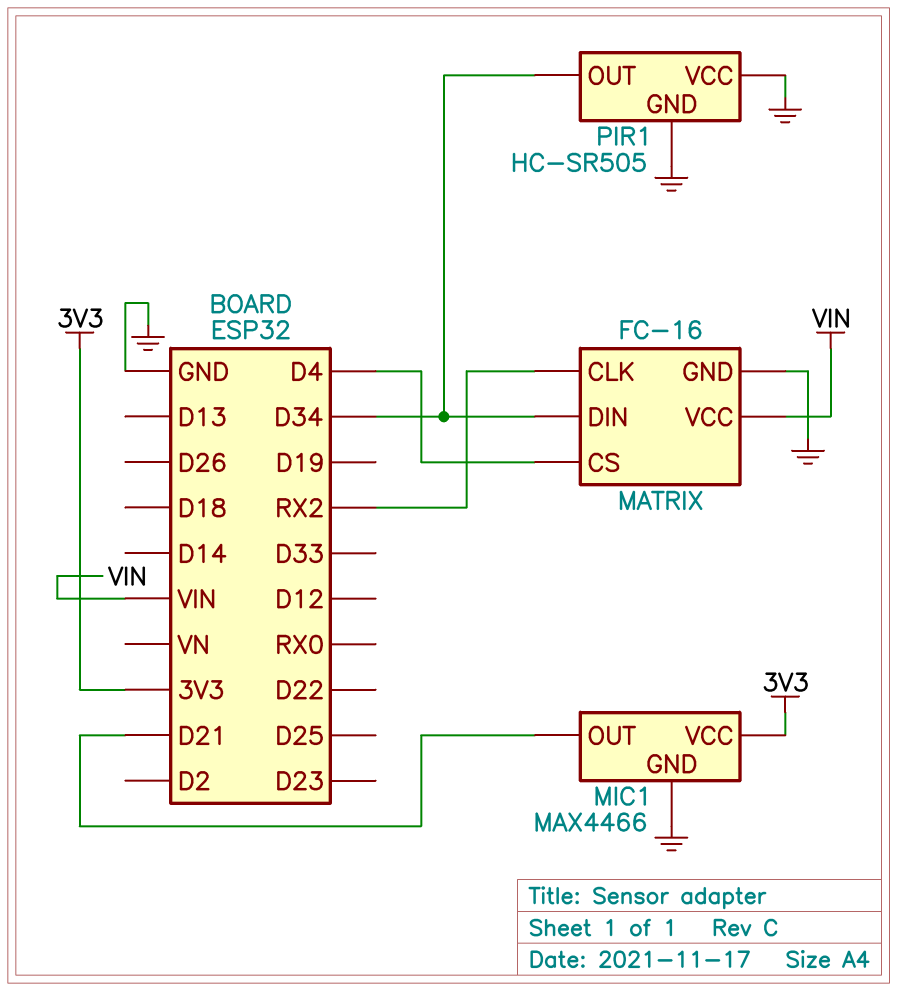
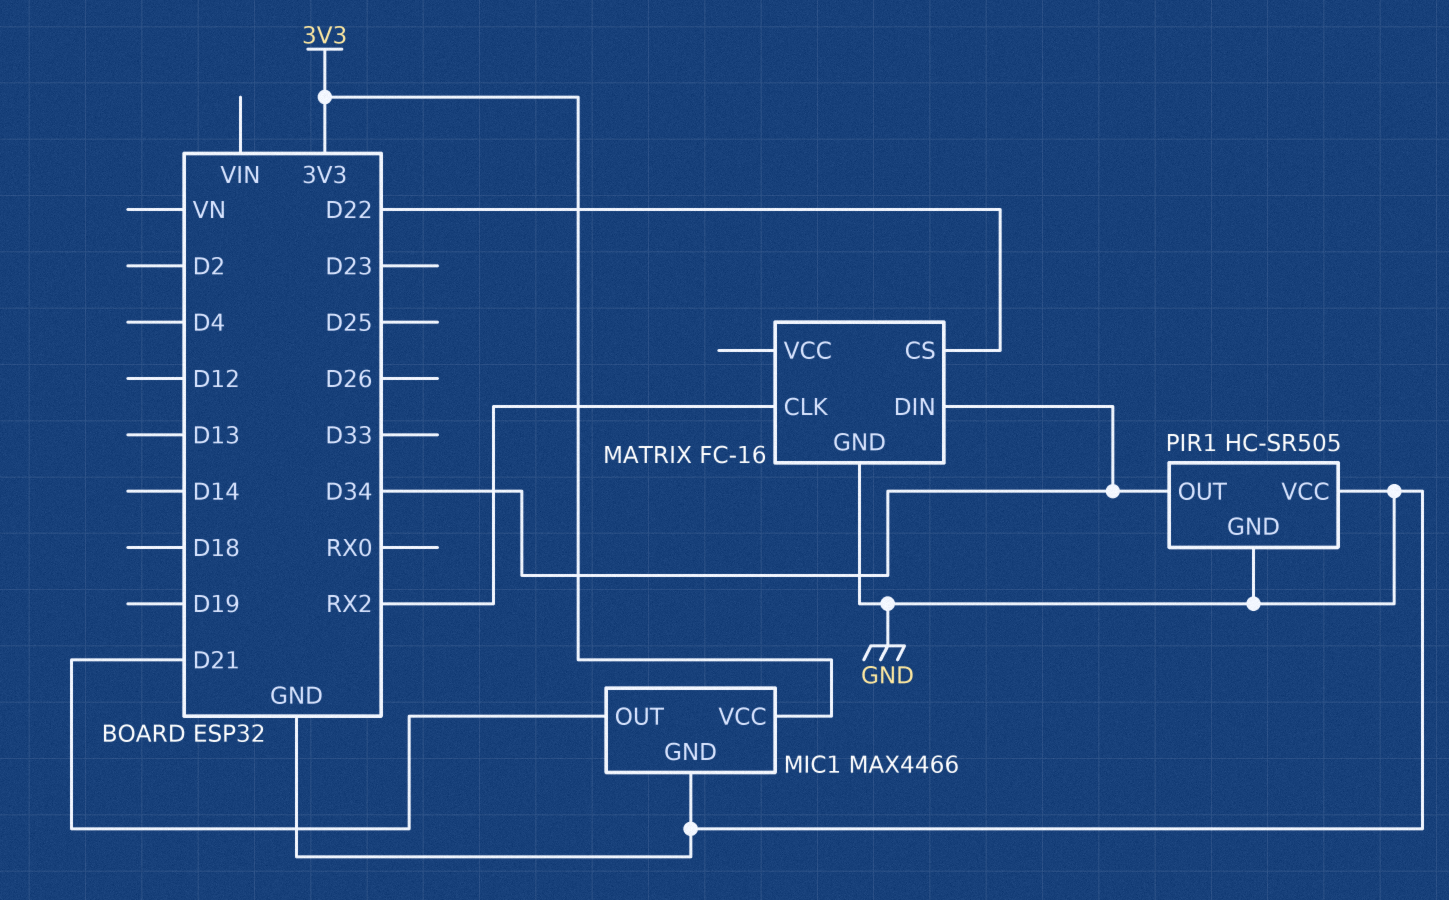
MATRIX pin CS: D4 -> D22
MATRIX pin VCC: VIN -> none

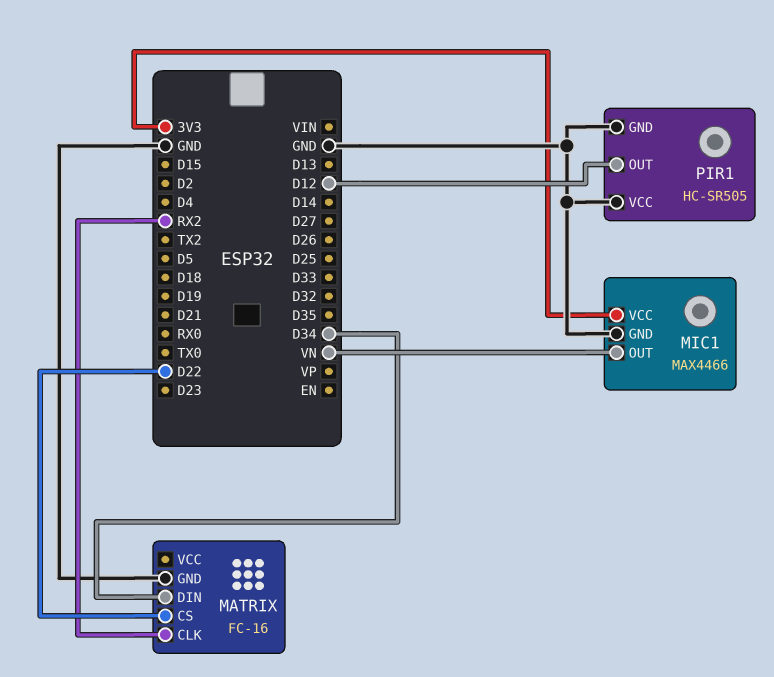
MIC1 pin OUT: D21 -> VN
PIR1 pin OUT: D34 -> D12

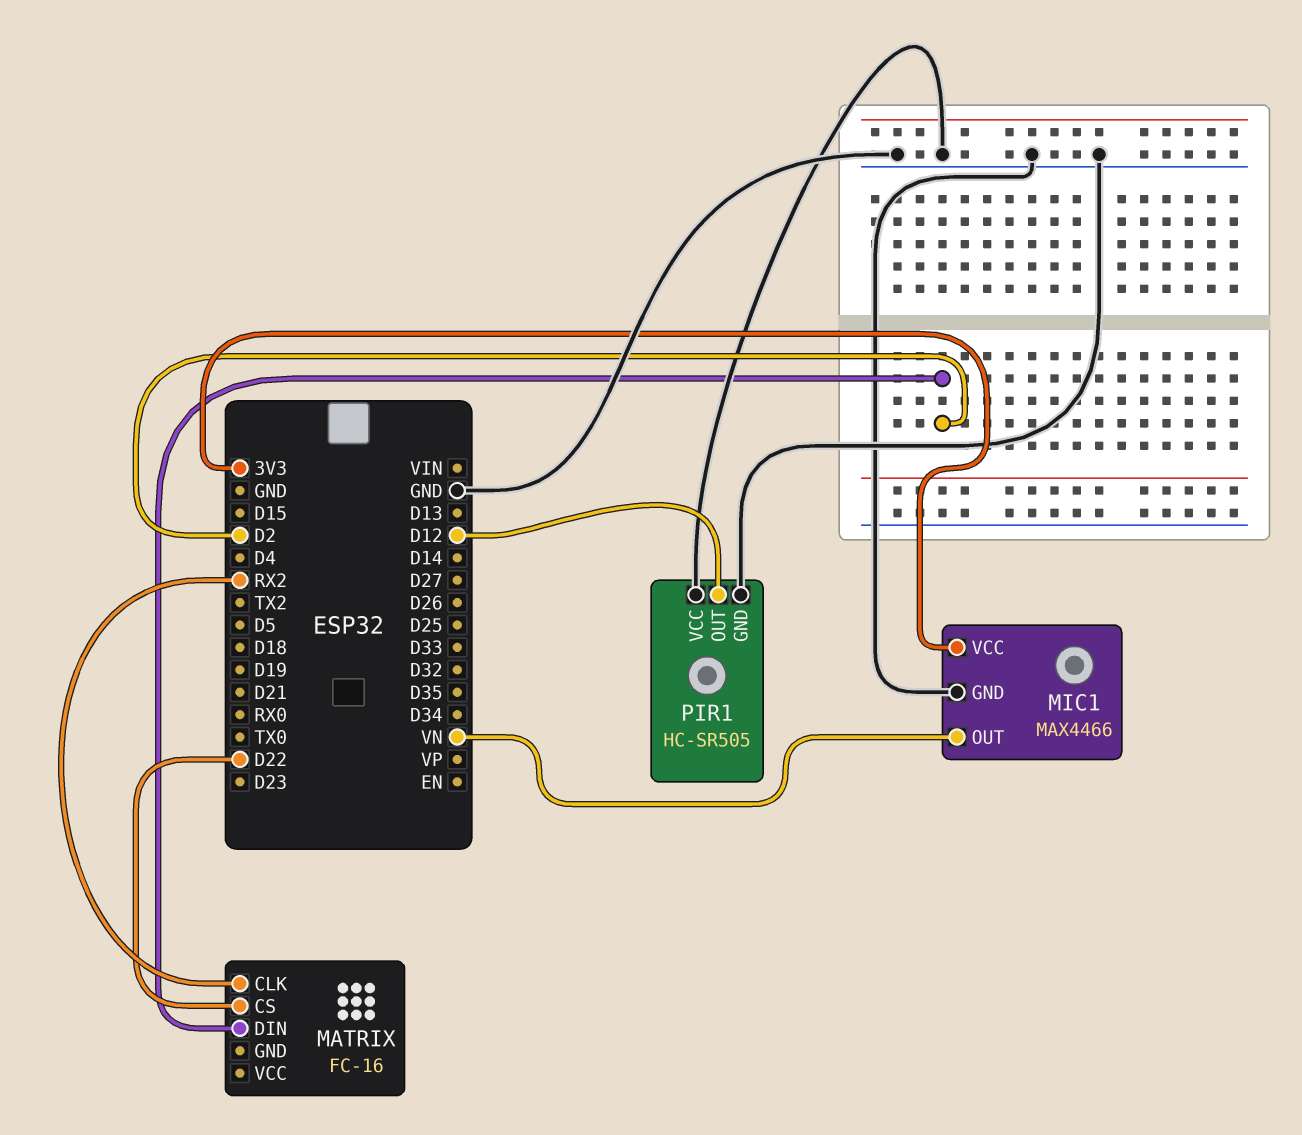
MATRIX pin DIN: D34 -> D2
MATRIX pin GND: GND -> none

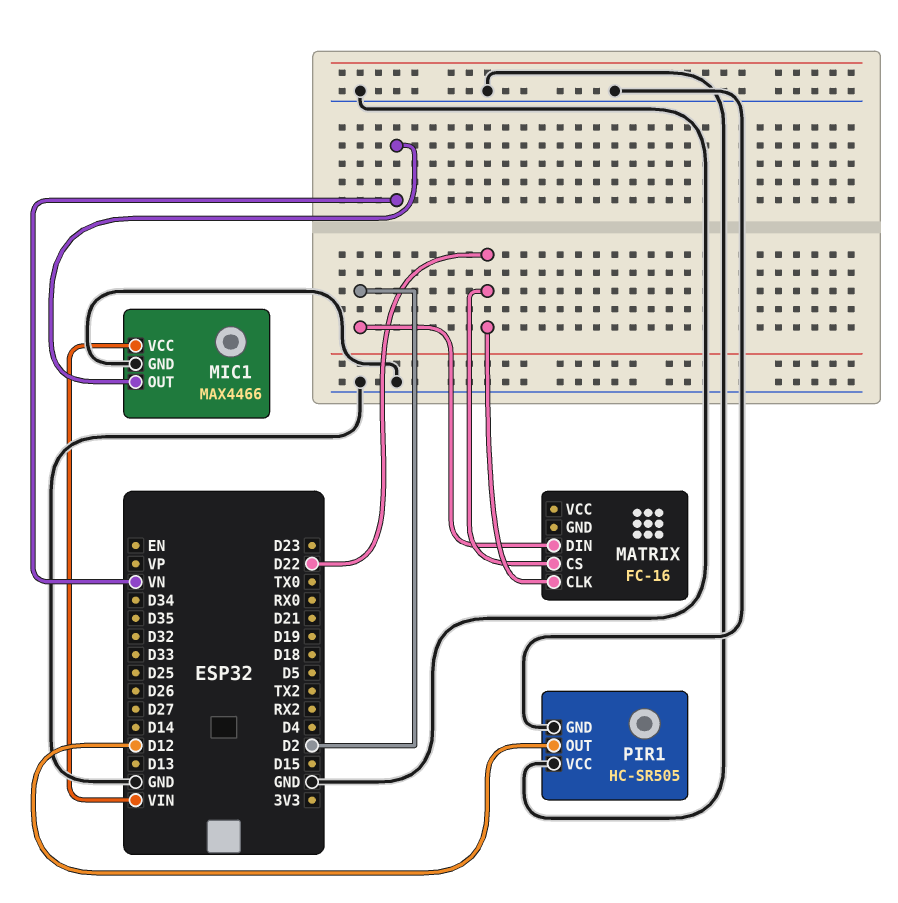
MATRIX pin CLK: RX2 -> D22
MIC1 pin VCC: 3V3 -> VIN

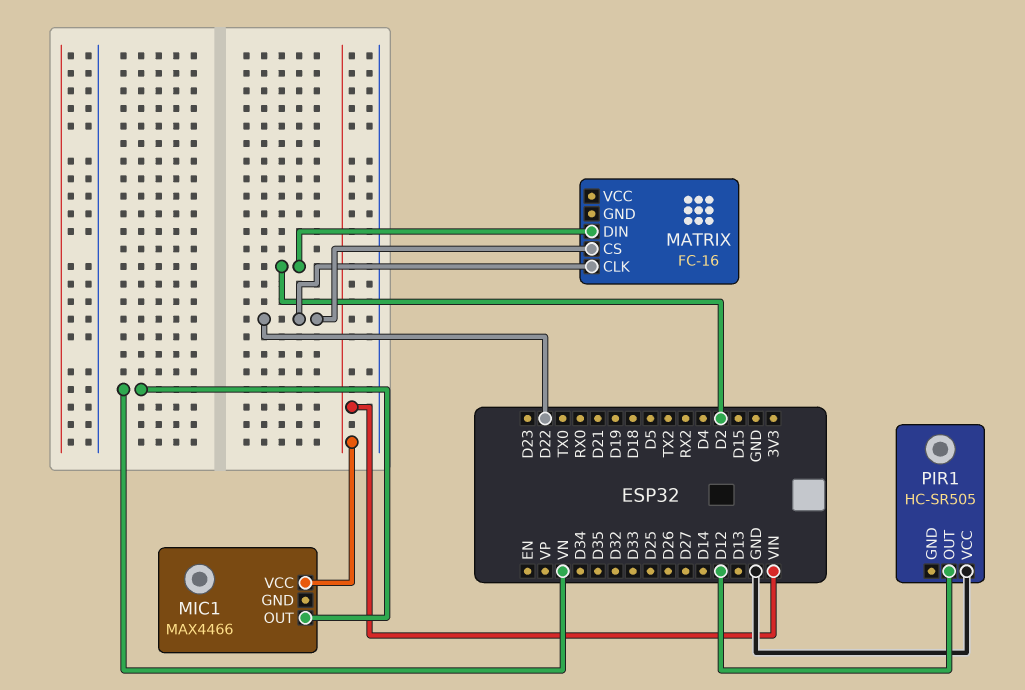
MIC1 pin GND: GND -> none
PIR1 pin GND: GND -> none

